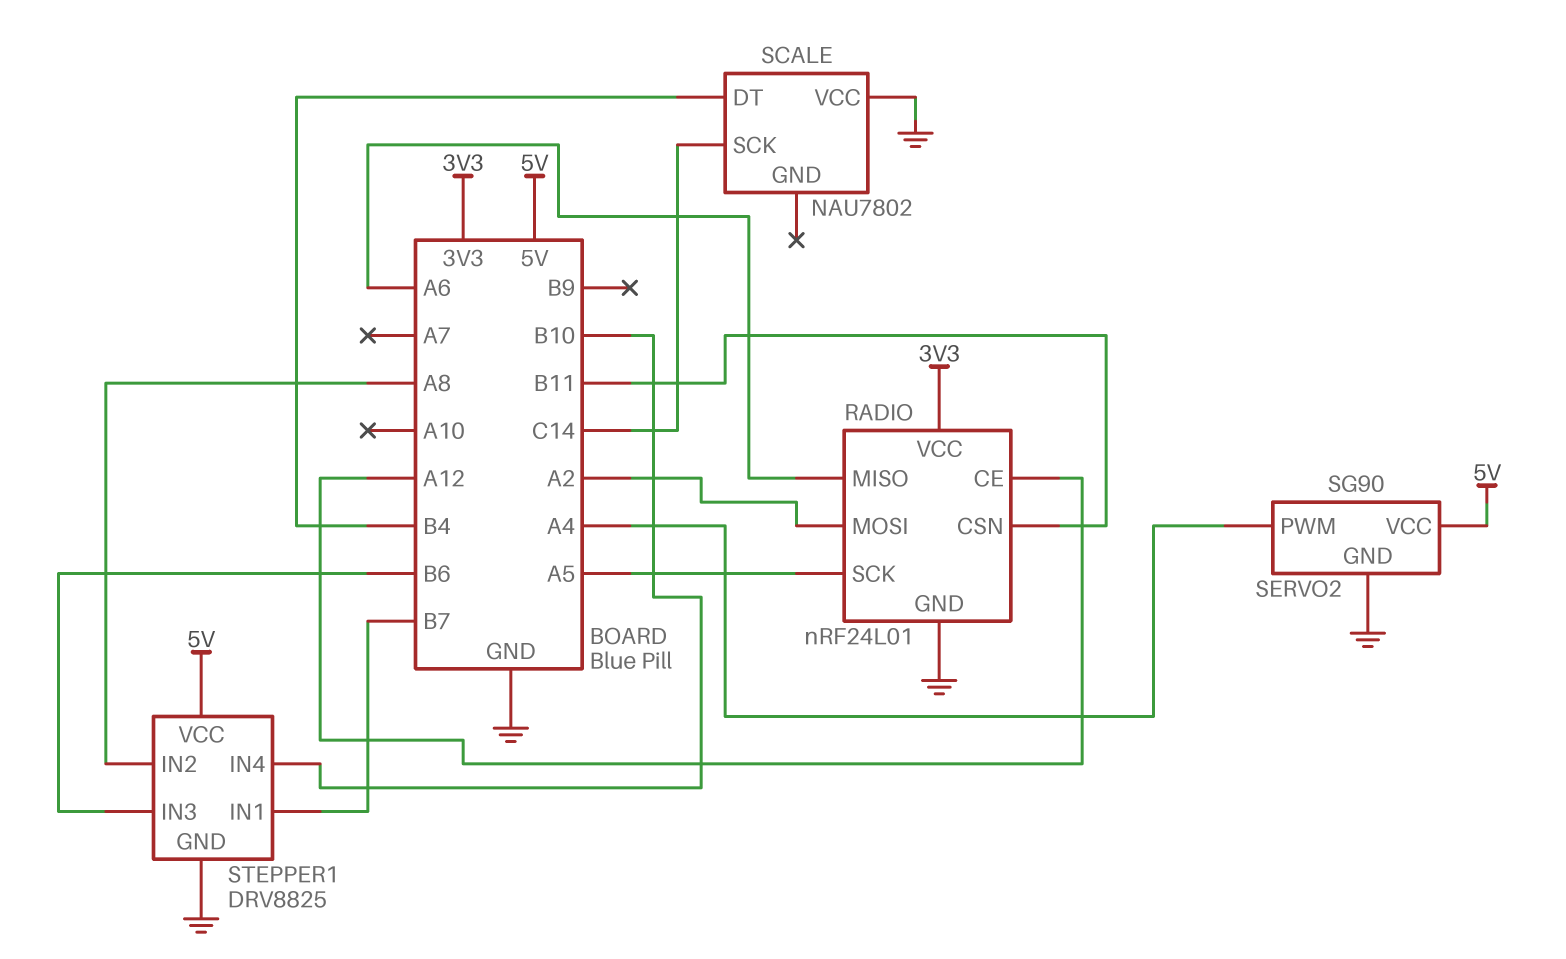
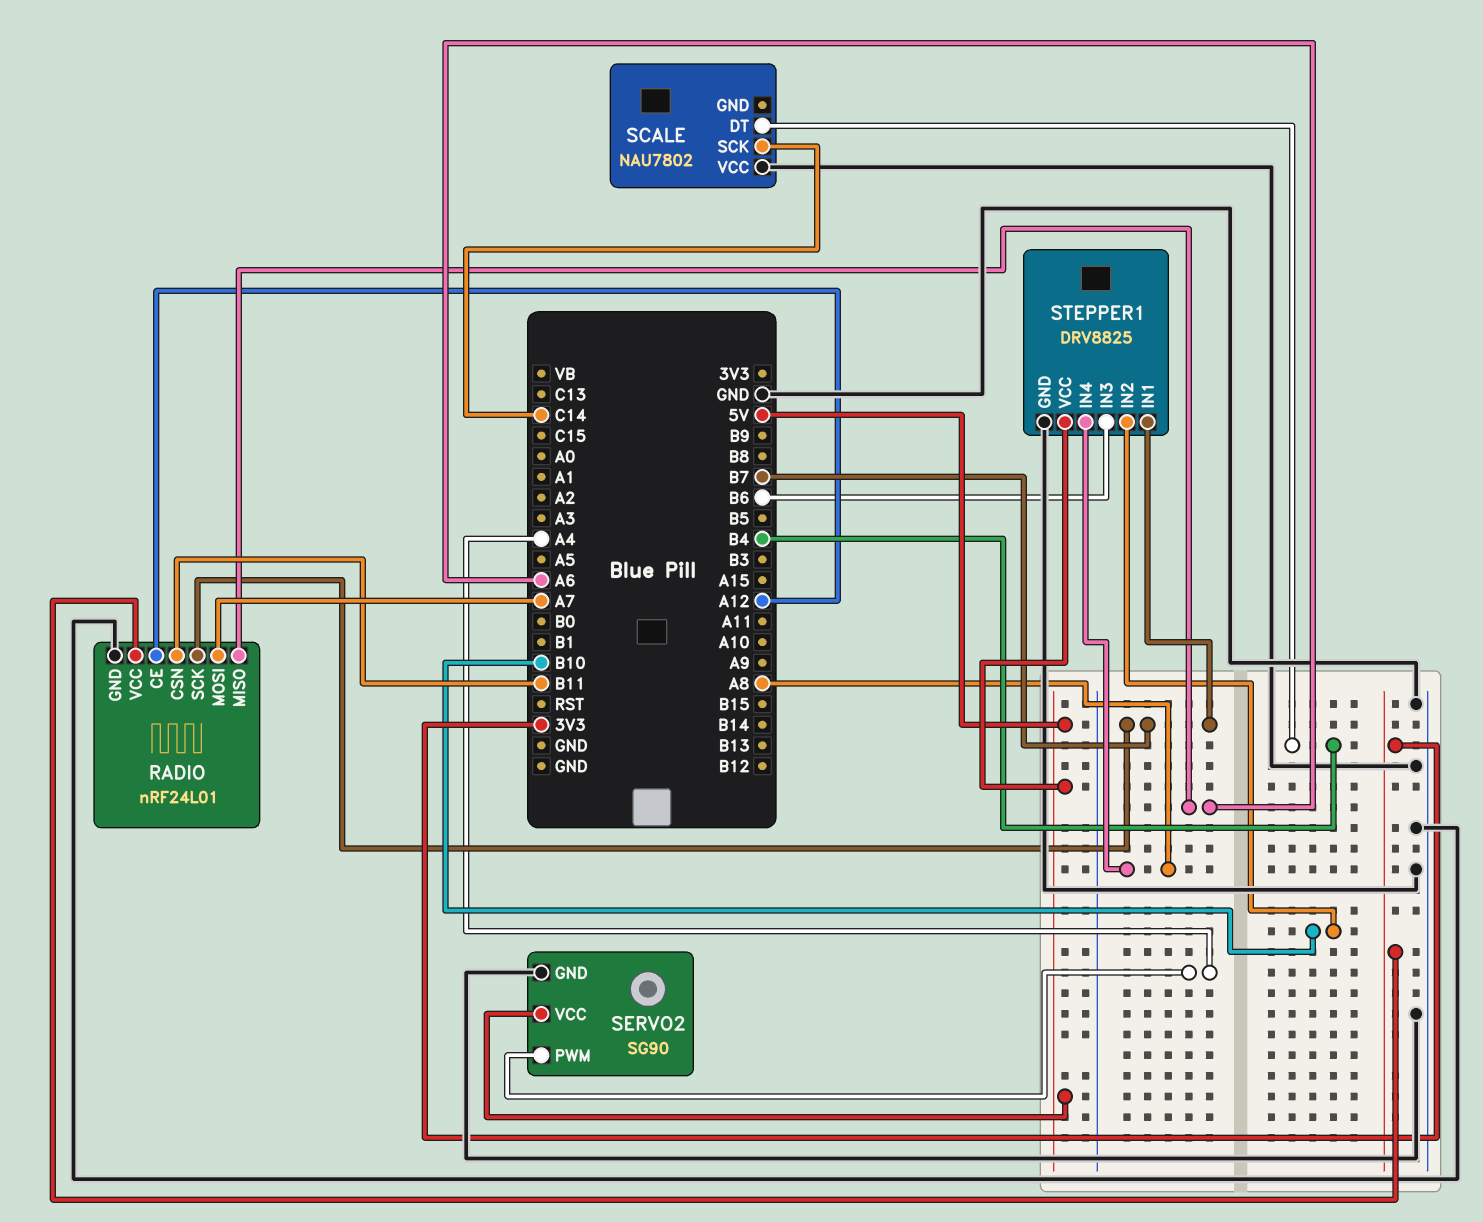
RADIO pin MOSI: A2 -> A7
RADIO pin SCK: A5 -> B7
STEPPER1 pin IN2: A8 -> B10
STEPPER1 pin IN4: B10 -> A8

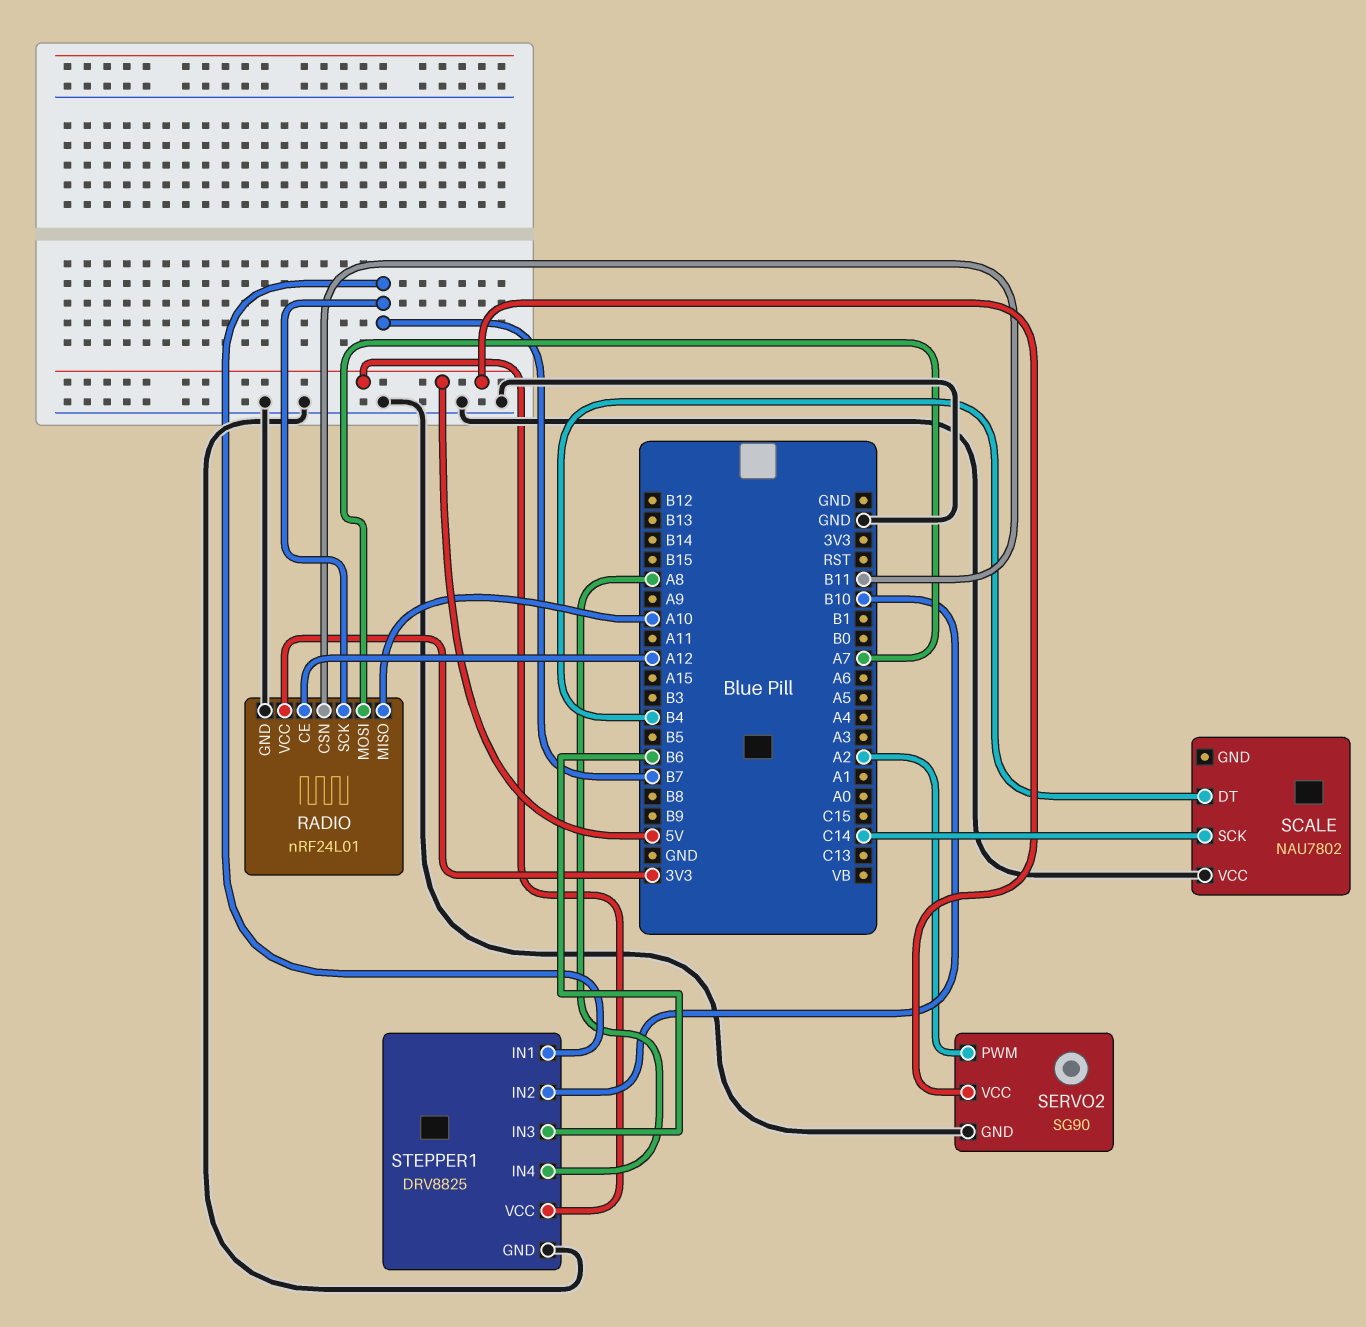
RADIO pin MISO: A6 -> A10
SERVO2 pin PWM: A4 -> A2

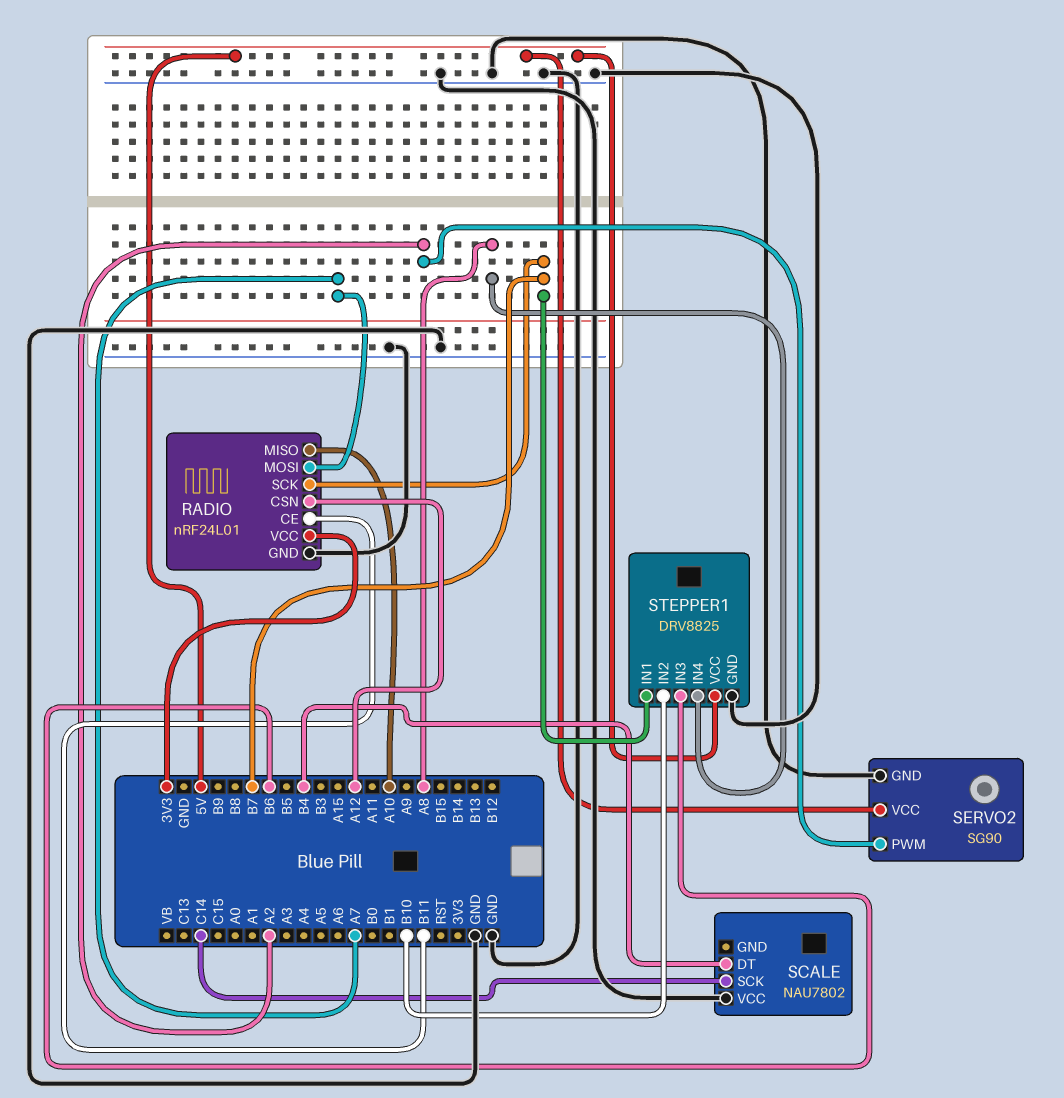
RADIO pin CE: A12 -> B11
RADIO pin CSN: B11 -> A12

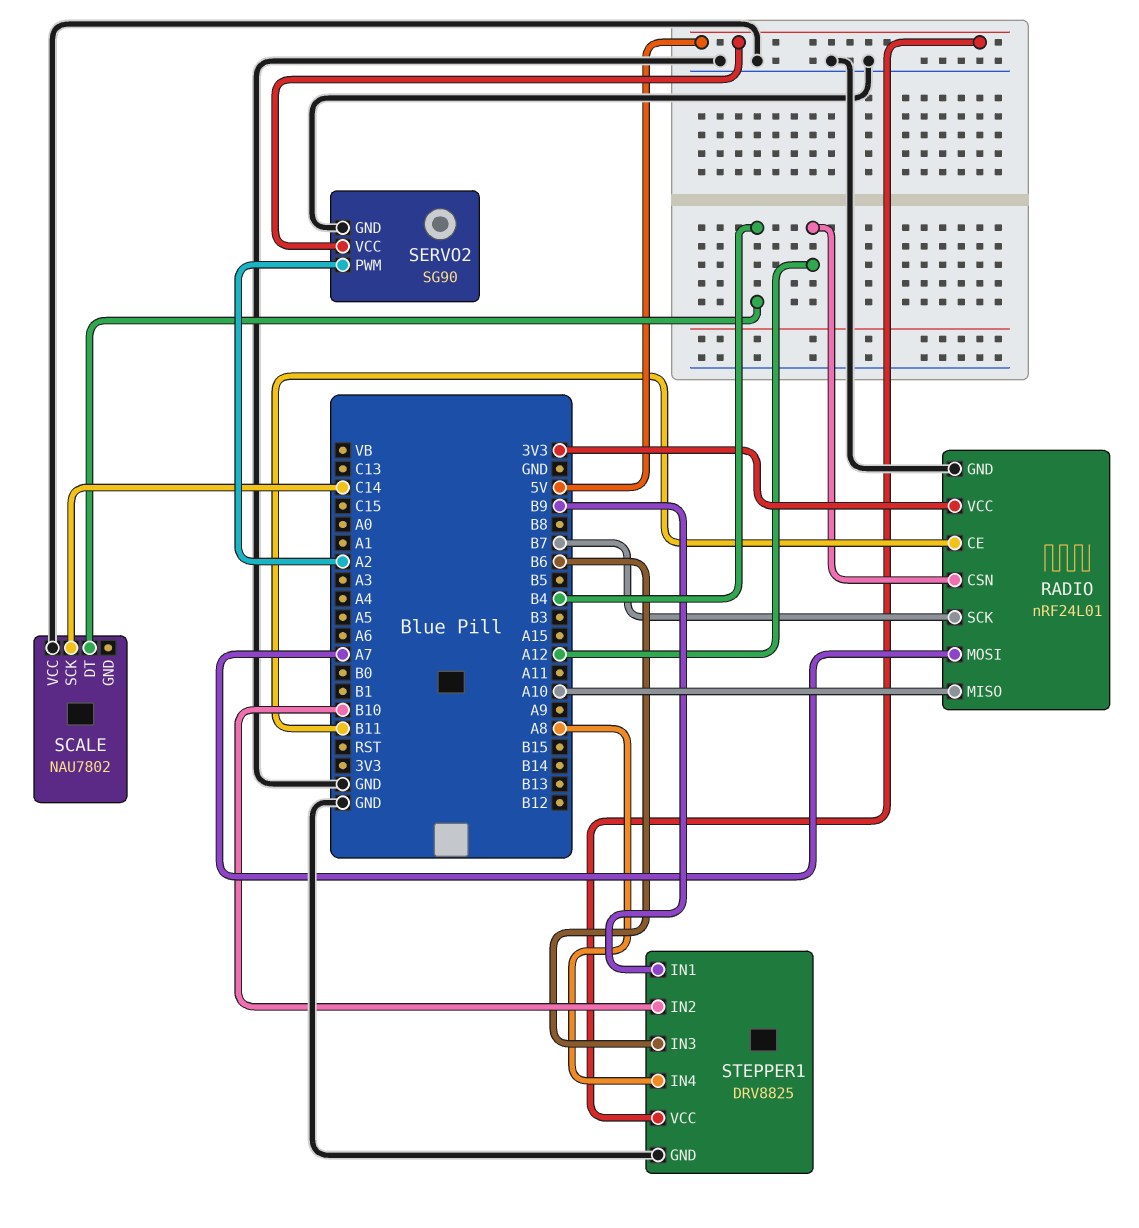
STEPPER1 pin IN1: B7 -> B9

